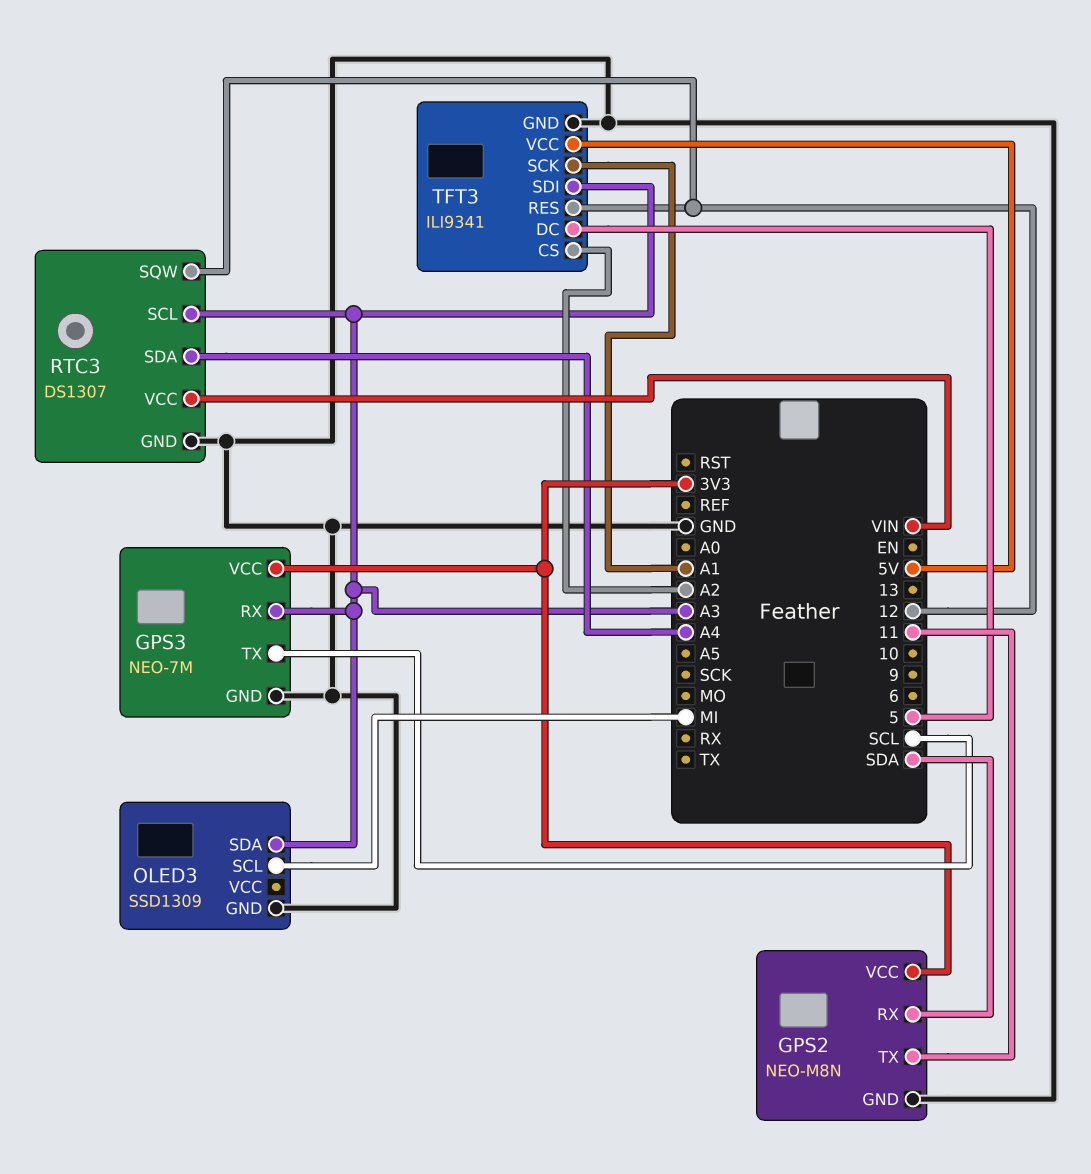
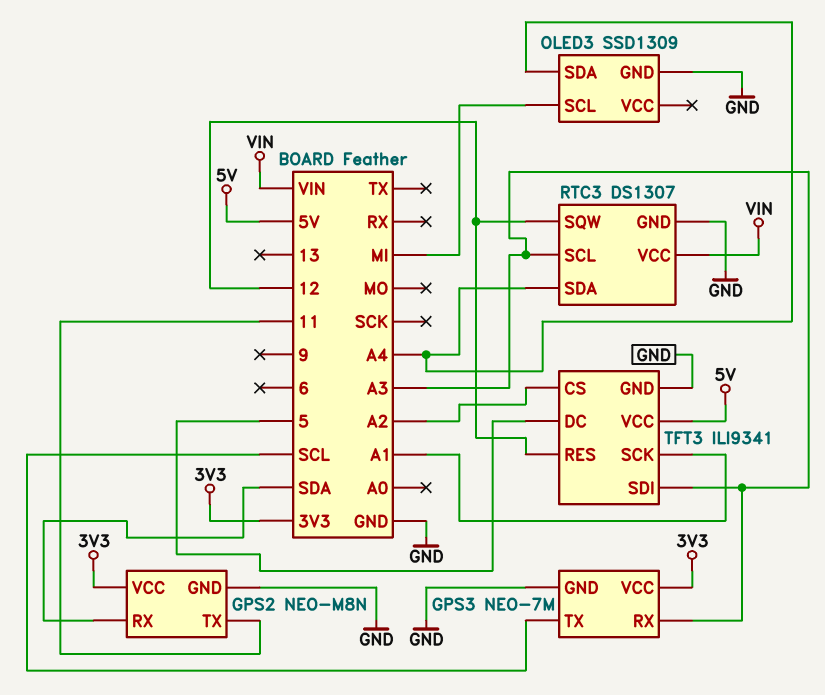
OLED3 pin SDA: A3 -> A4

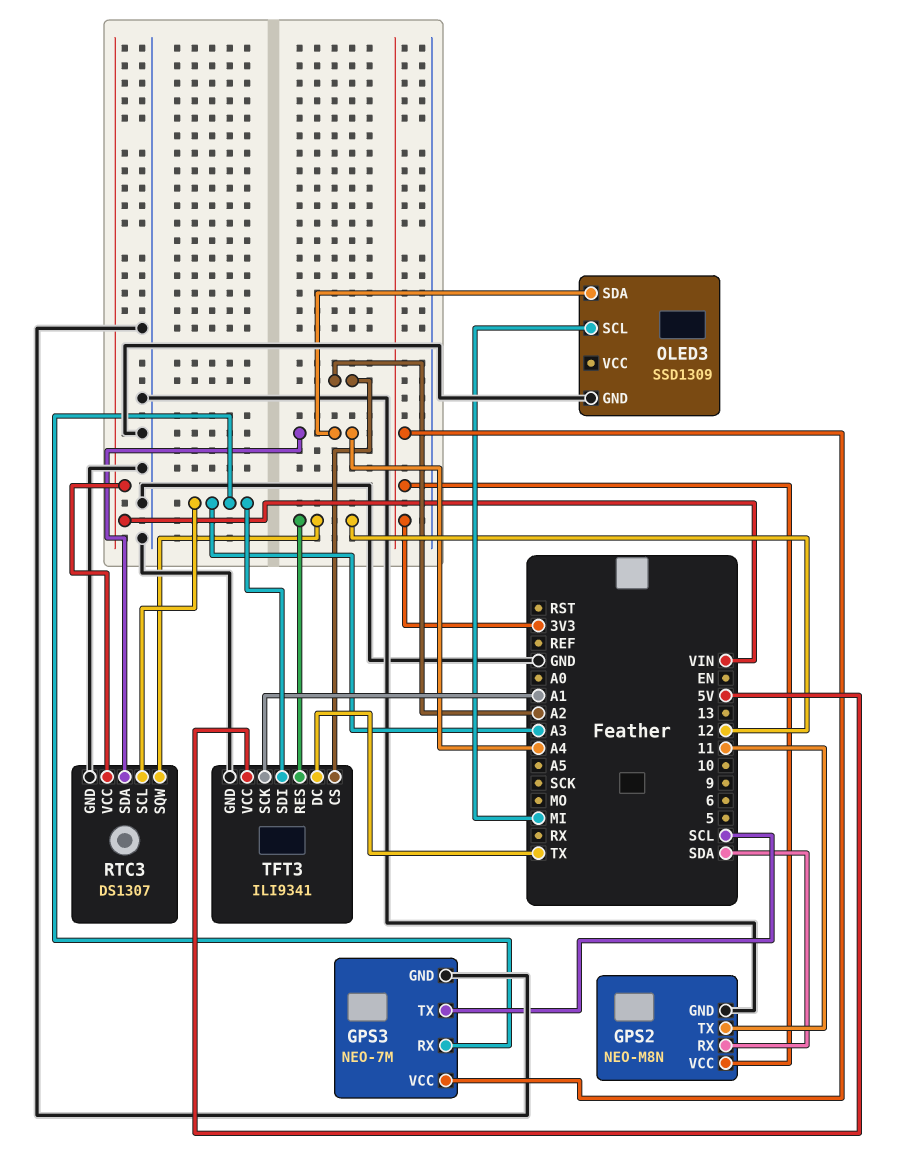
TFT3 pin DC: 5 -> TX

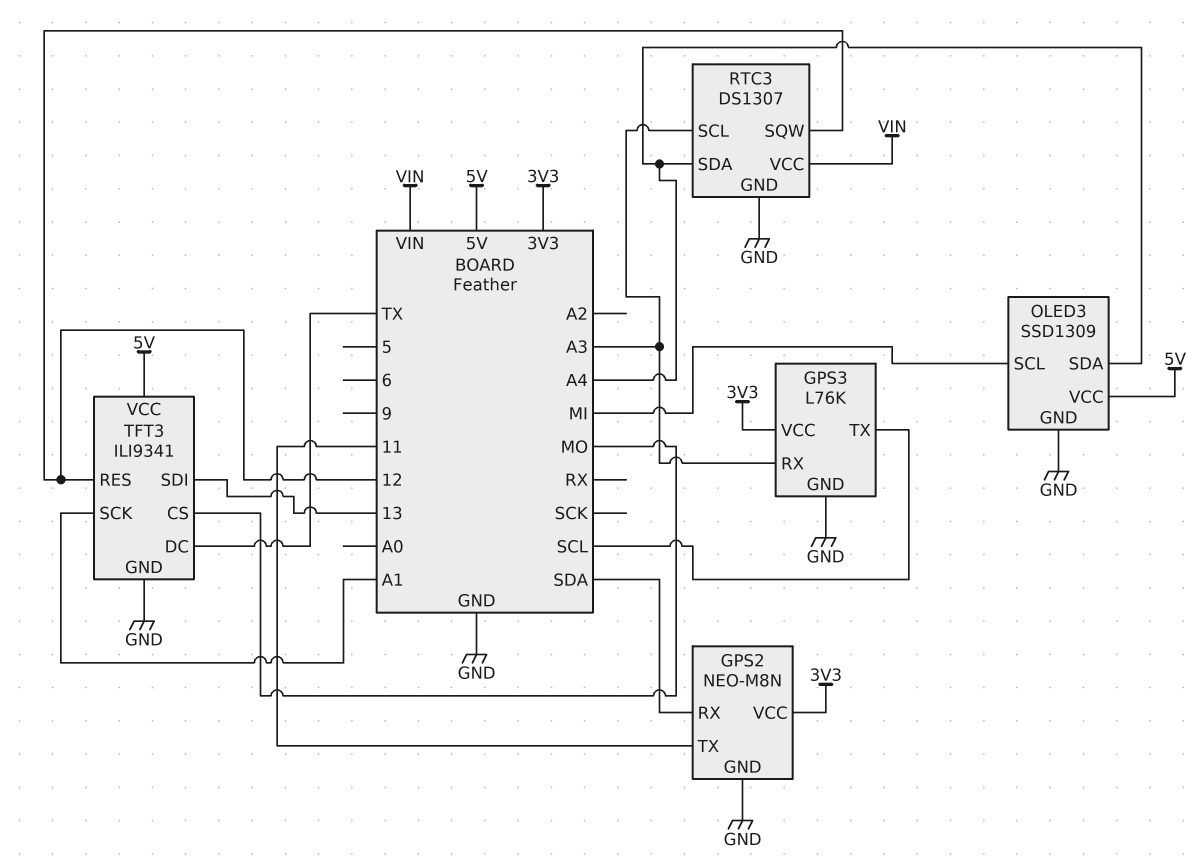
GPS3: NEO-7M -> L76K
OLED3 pin VCC: none -> 5V
TFT3 pin CS: A2 -> MO
TFT3 pin SDI: A3 -> 13

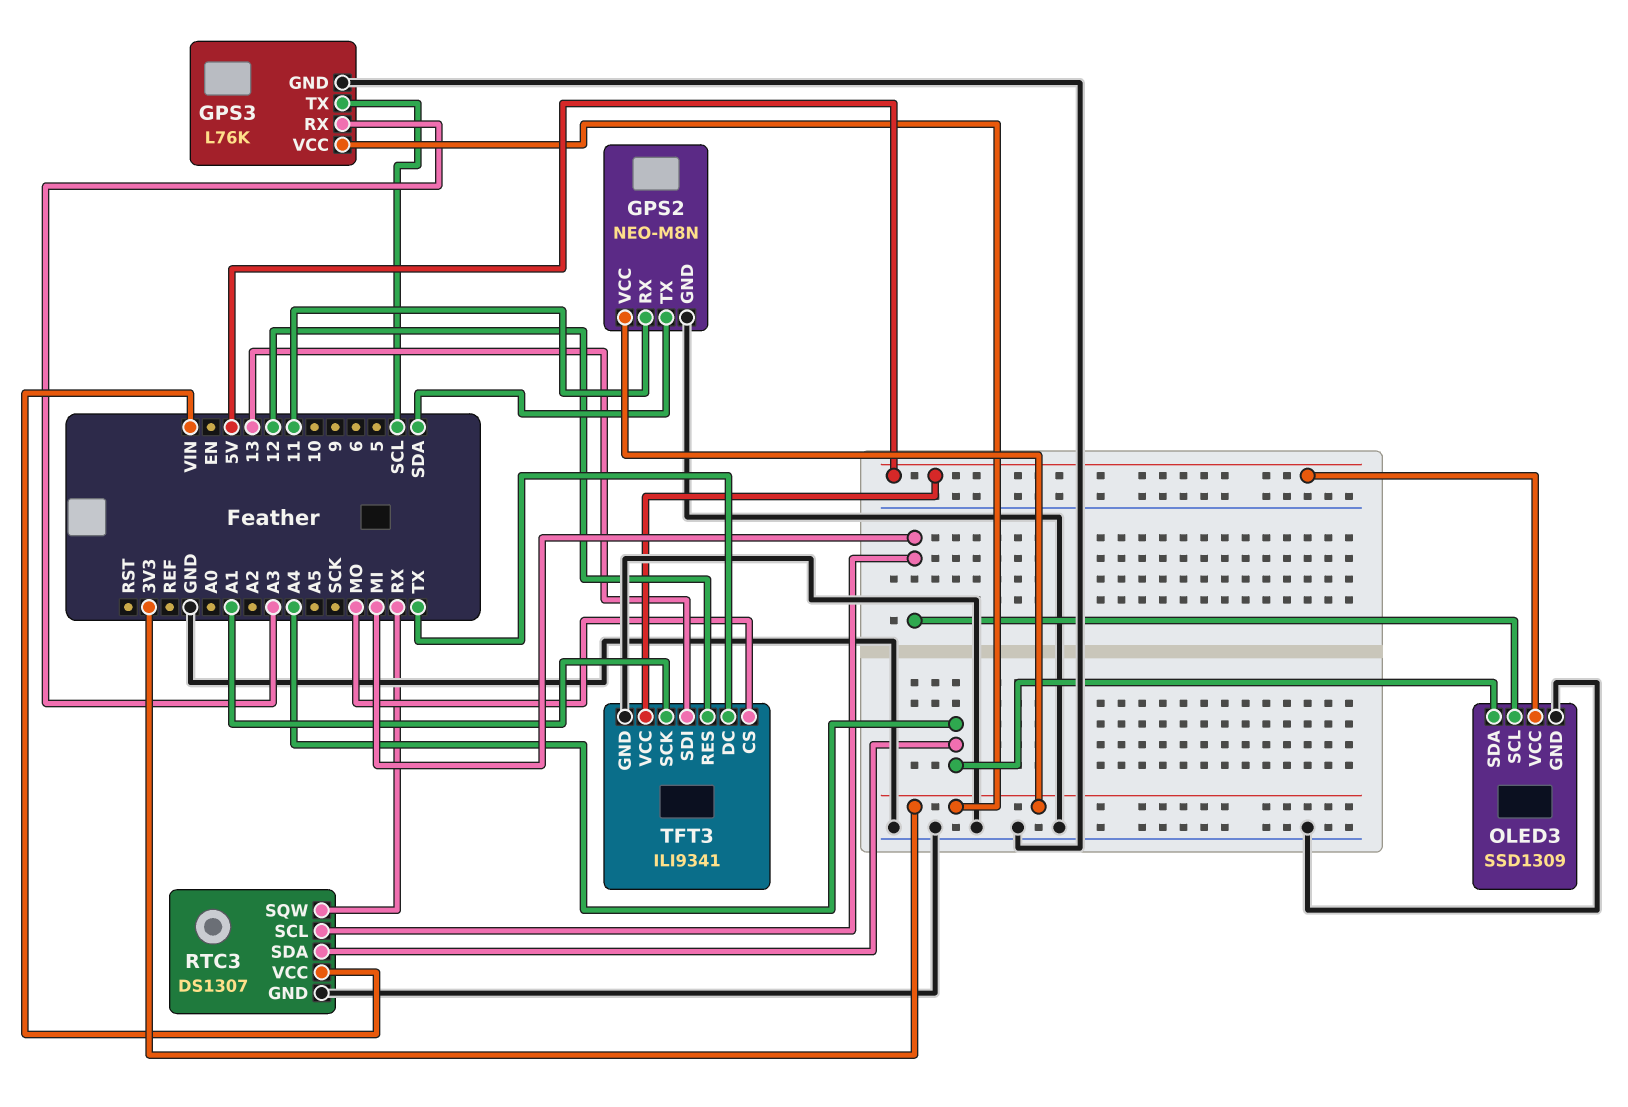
GPS2 pin RX: SDA -> 11
GPS2 pin TX: 11 -> SDA
RTC3 pin SCL: A3 -> MI
RTC3 pin SQW: 12 -> RX

